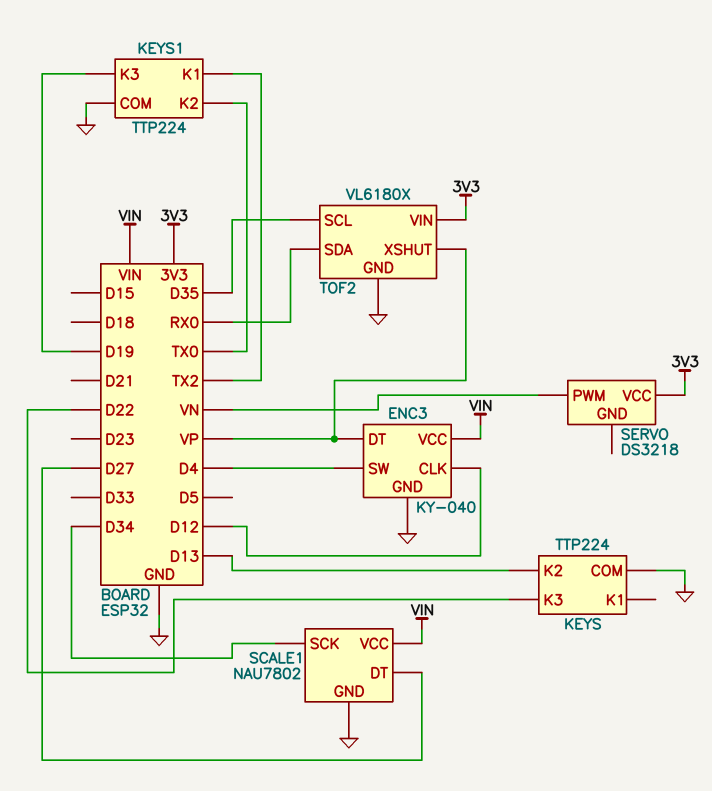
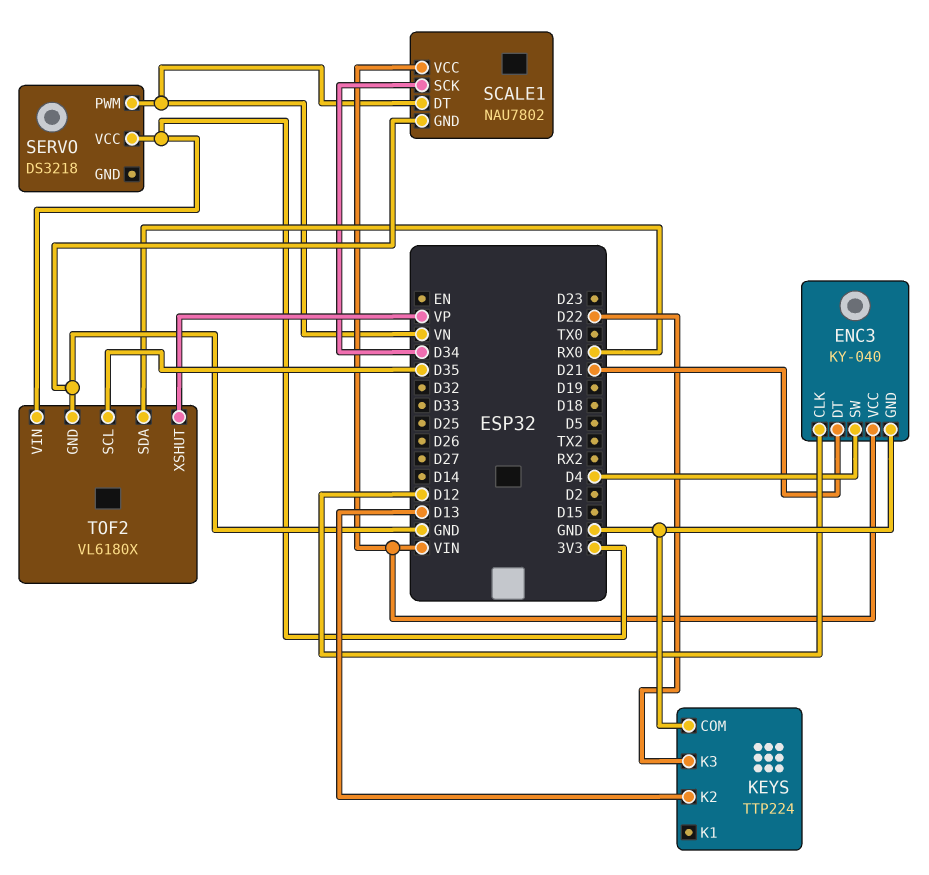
ENC3 pin DT: VP -> D21
KEYS1: TTP224 -> none
KEYS1 pin COM: GND -> none
KEYS1 pin K1: TX2 -> none
KEYS1 pin K2: TX0 -> none
KEYS1 pin K3: D19 -> none
SCALE1 pin DT: D27 -> VN

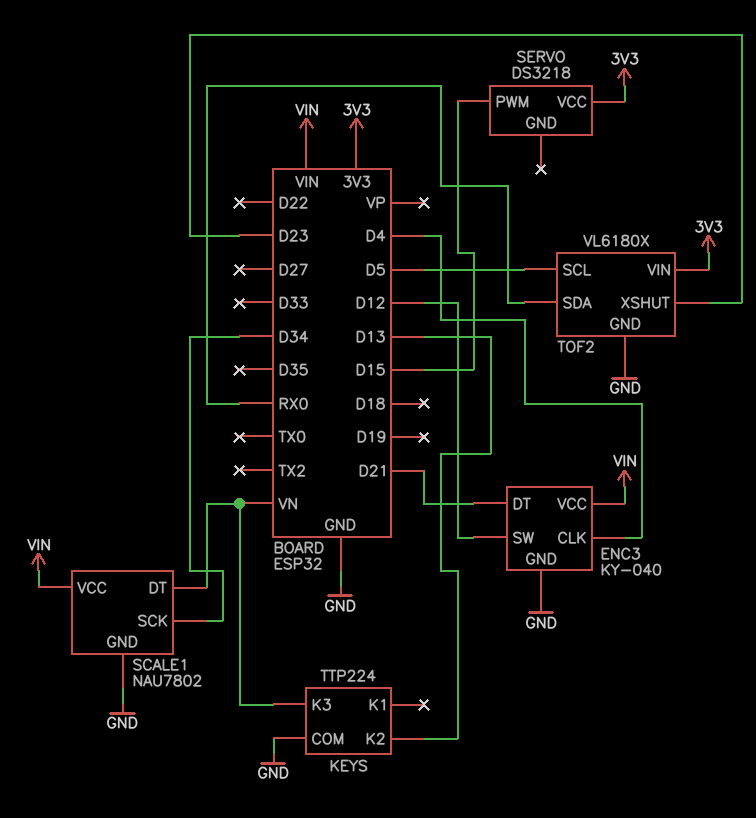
ENC3 pin CLK: D12 -> D4
ENC3 pin SW: D4 -> D12
KEYS pin K3: D22 -> VN
SERVO pin PWM: VN -> D15
TOF2 pin SCL: D35 -> D5
TOF2 pin XSHUT: VP -> D23

